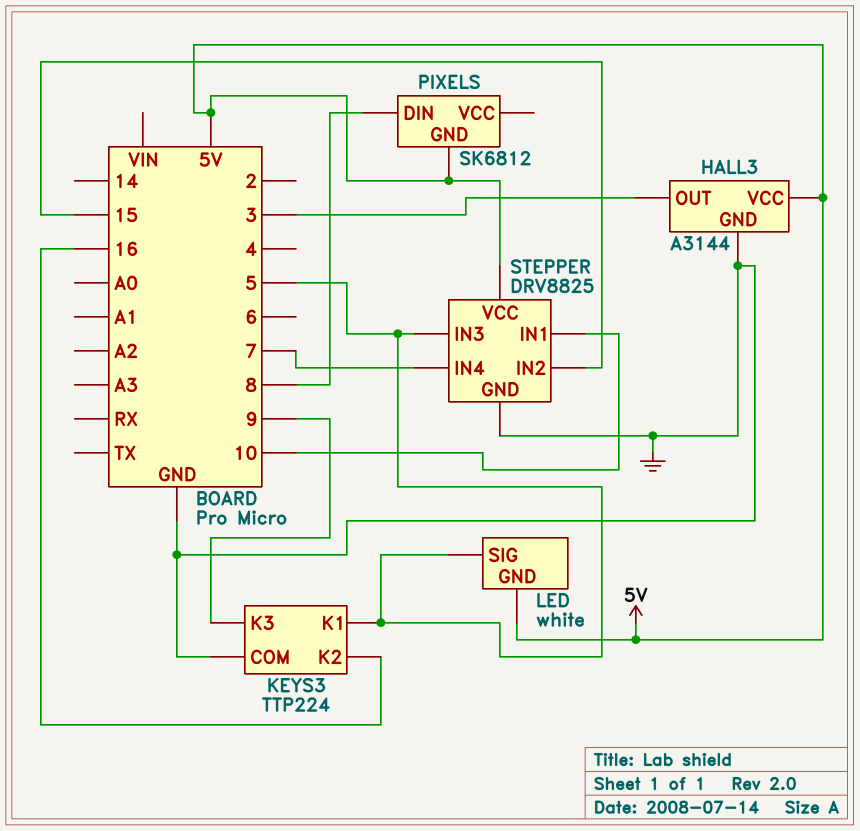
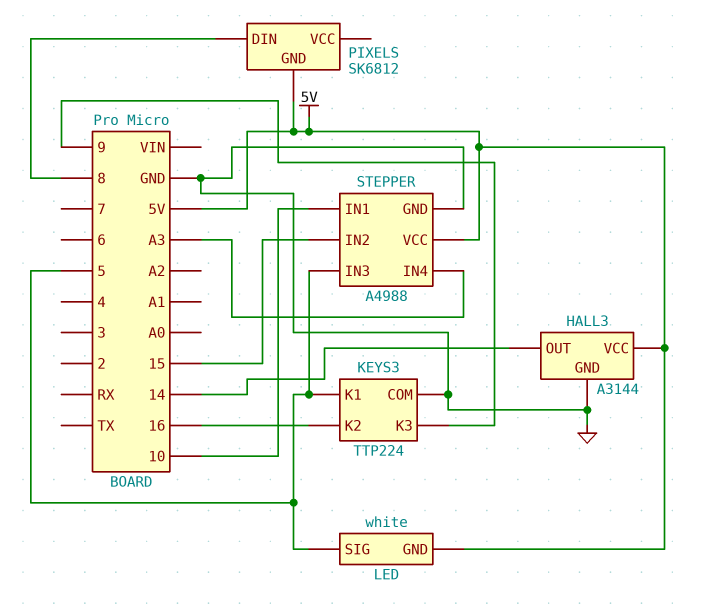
HALL3 pin OUT: 3 -> 14
STEPPER: DRV8825 -> A4988
STEPPER pin IN4: 7 -> A3

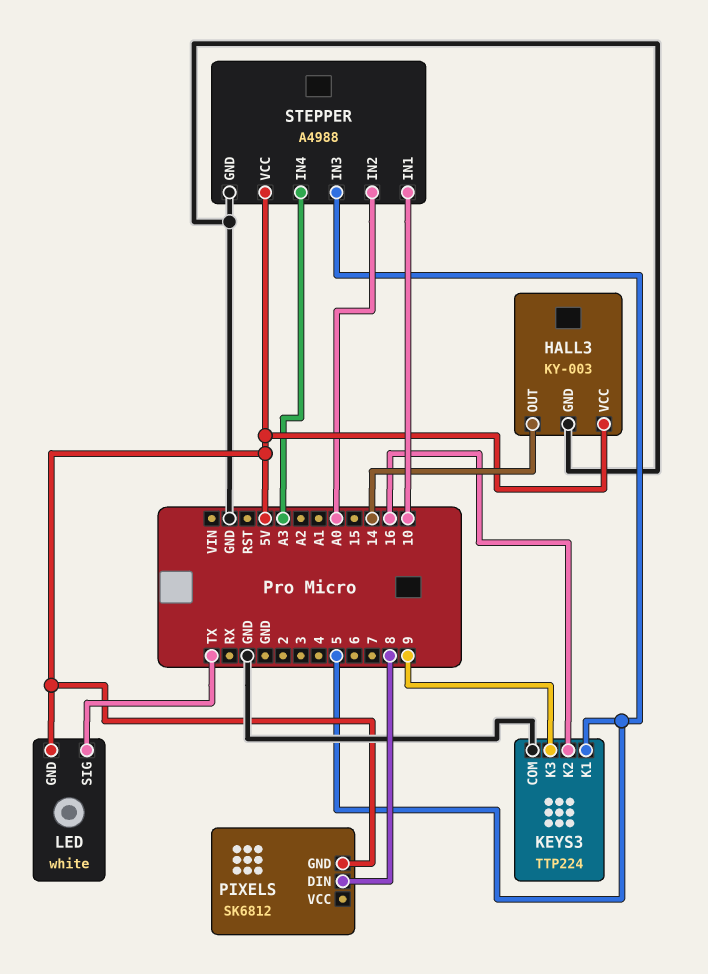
HALL3: A3144 -> KY-003
LED pin SIG: 5 -> TX
STEPPER pin IN2: 15 -> A0

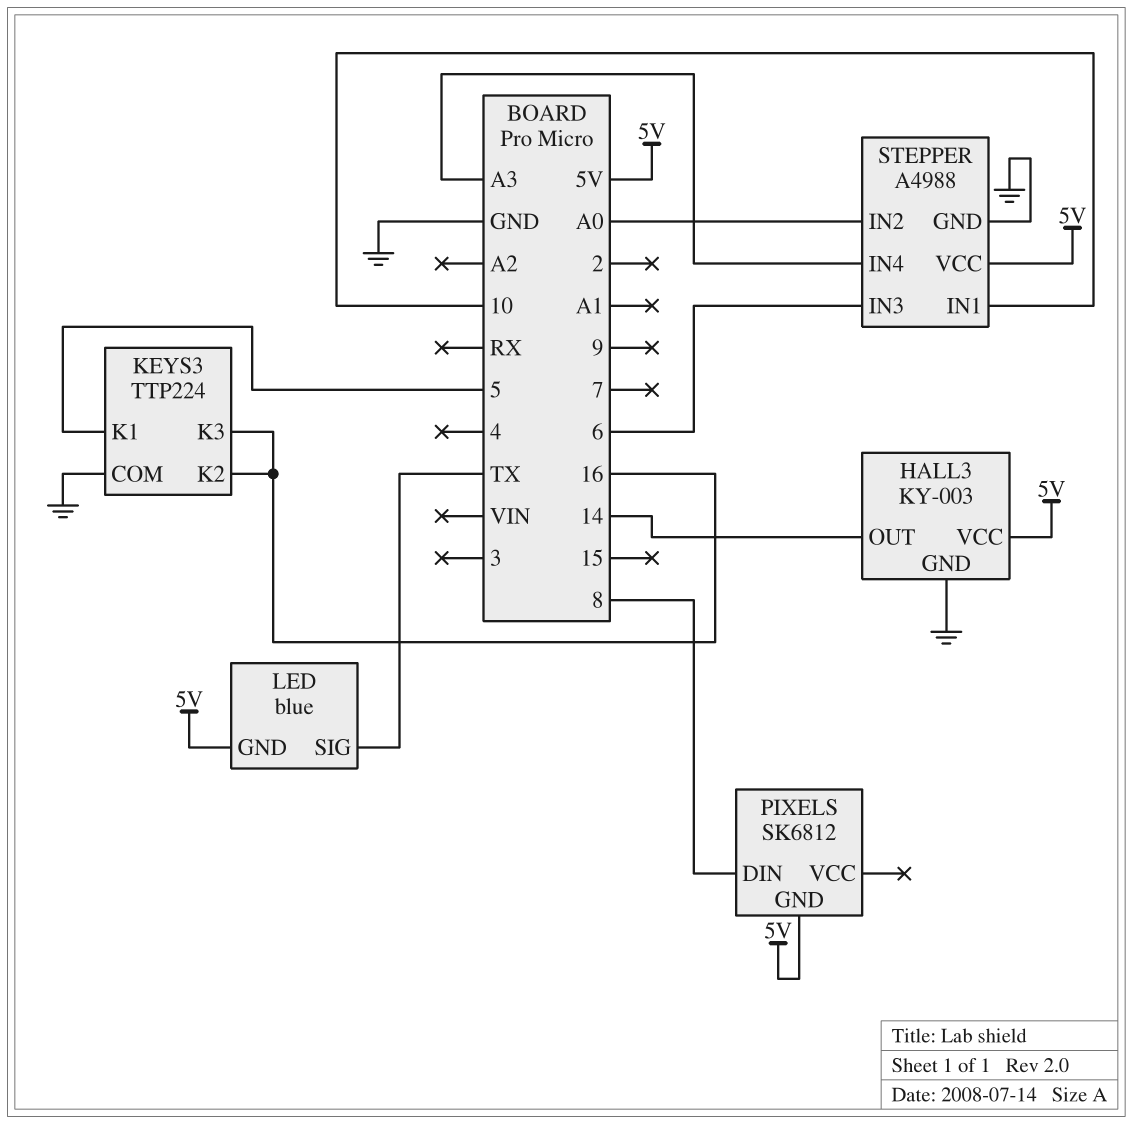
KEYS3 pin K3: 9 -> 16
LED: white -> blue
STEPPER pin IN3: 5 -> 6

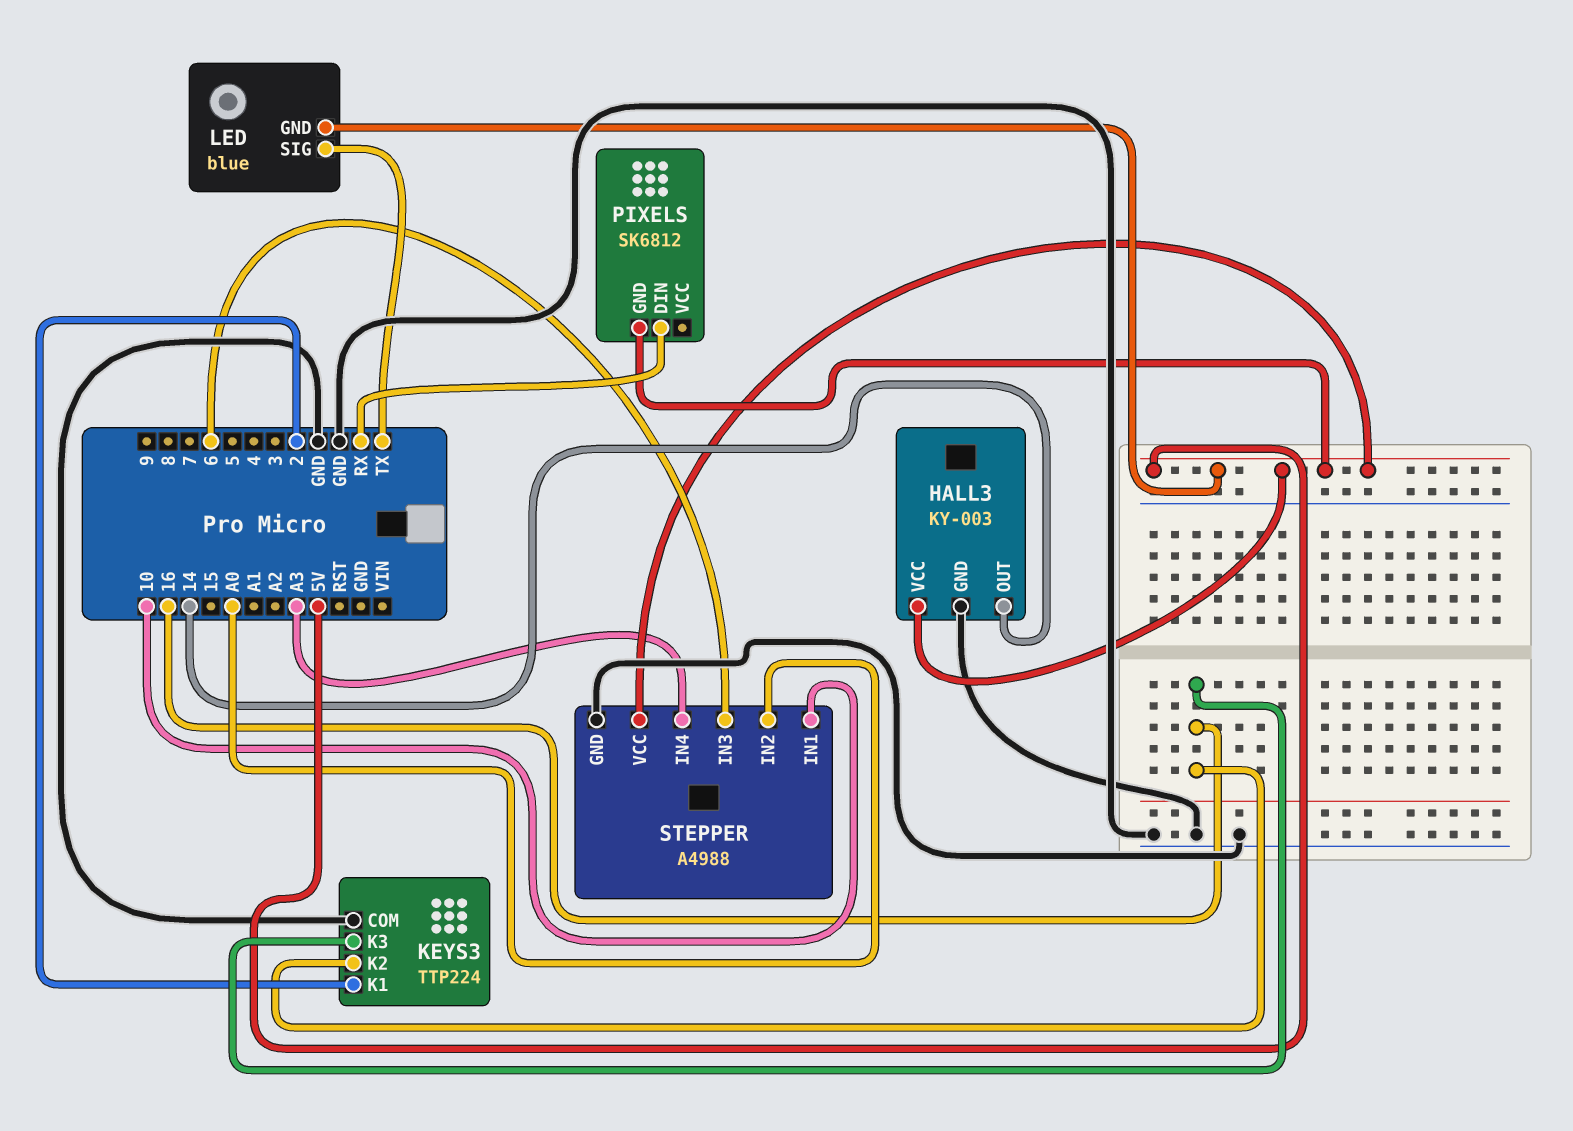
KEYS3 pin K1: 5 -> 2
PIXELS pin DIN: 8 -> RX

